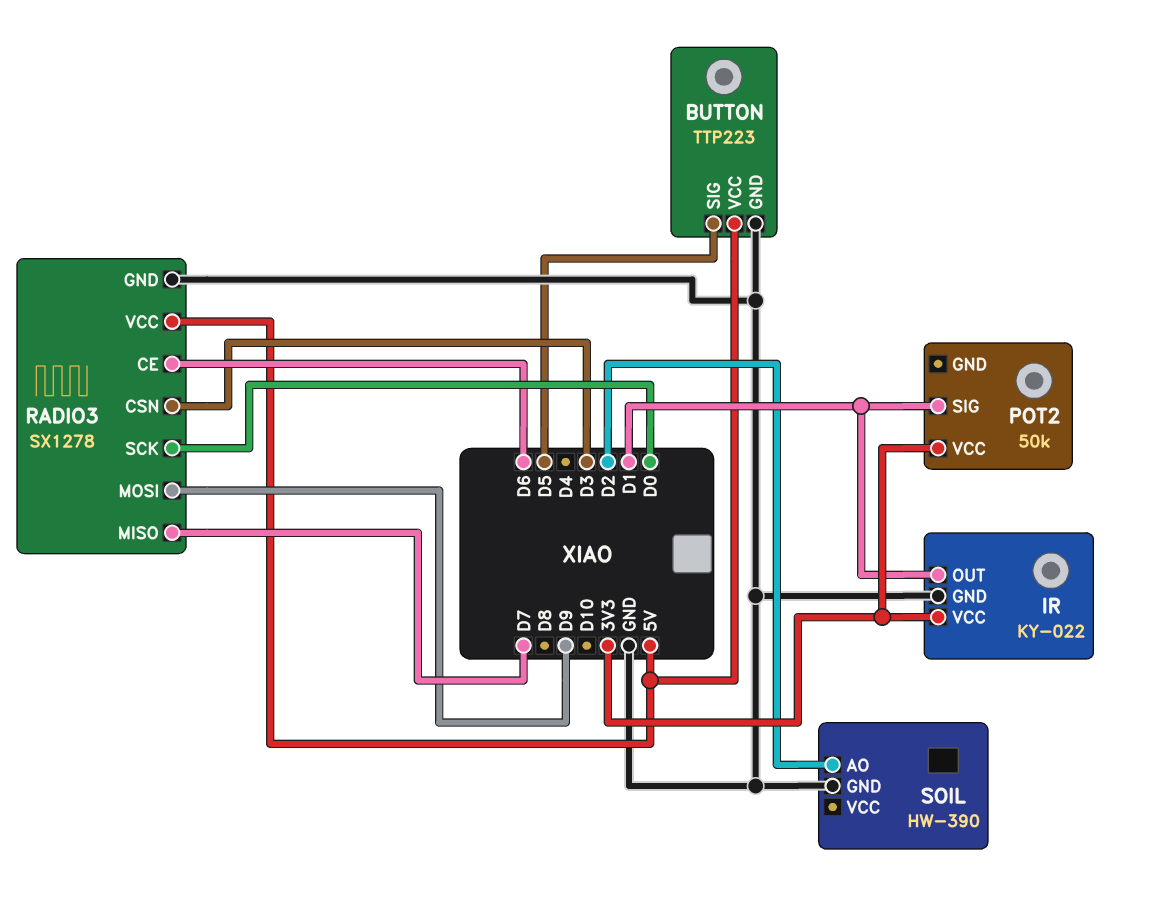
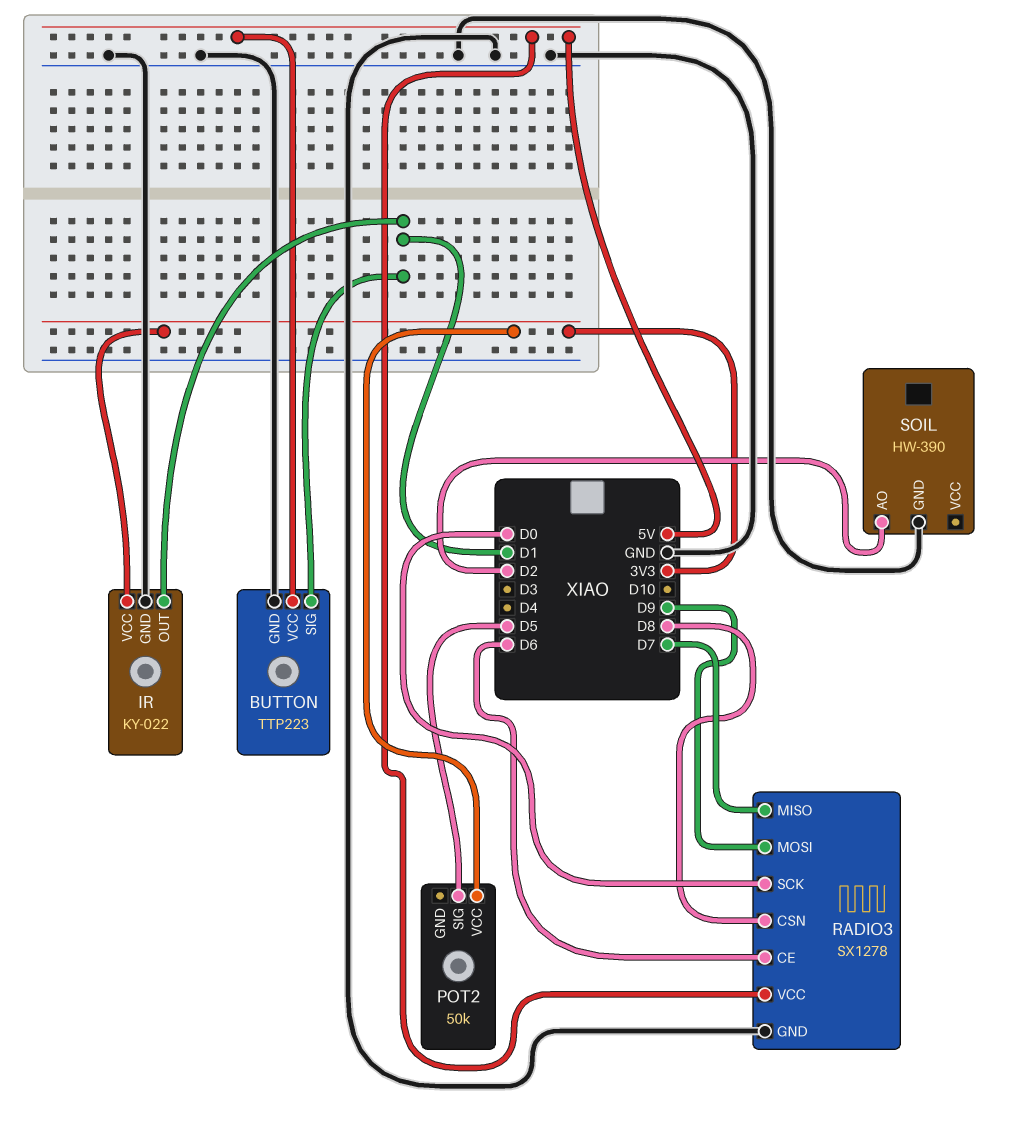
BUTTON pin SIG: D5 -> D1
POT2 pin SIG: D1 -> D5
RADIO3 pin CSN: D3 -> D8

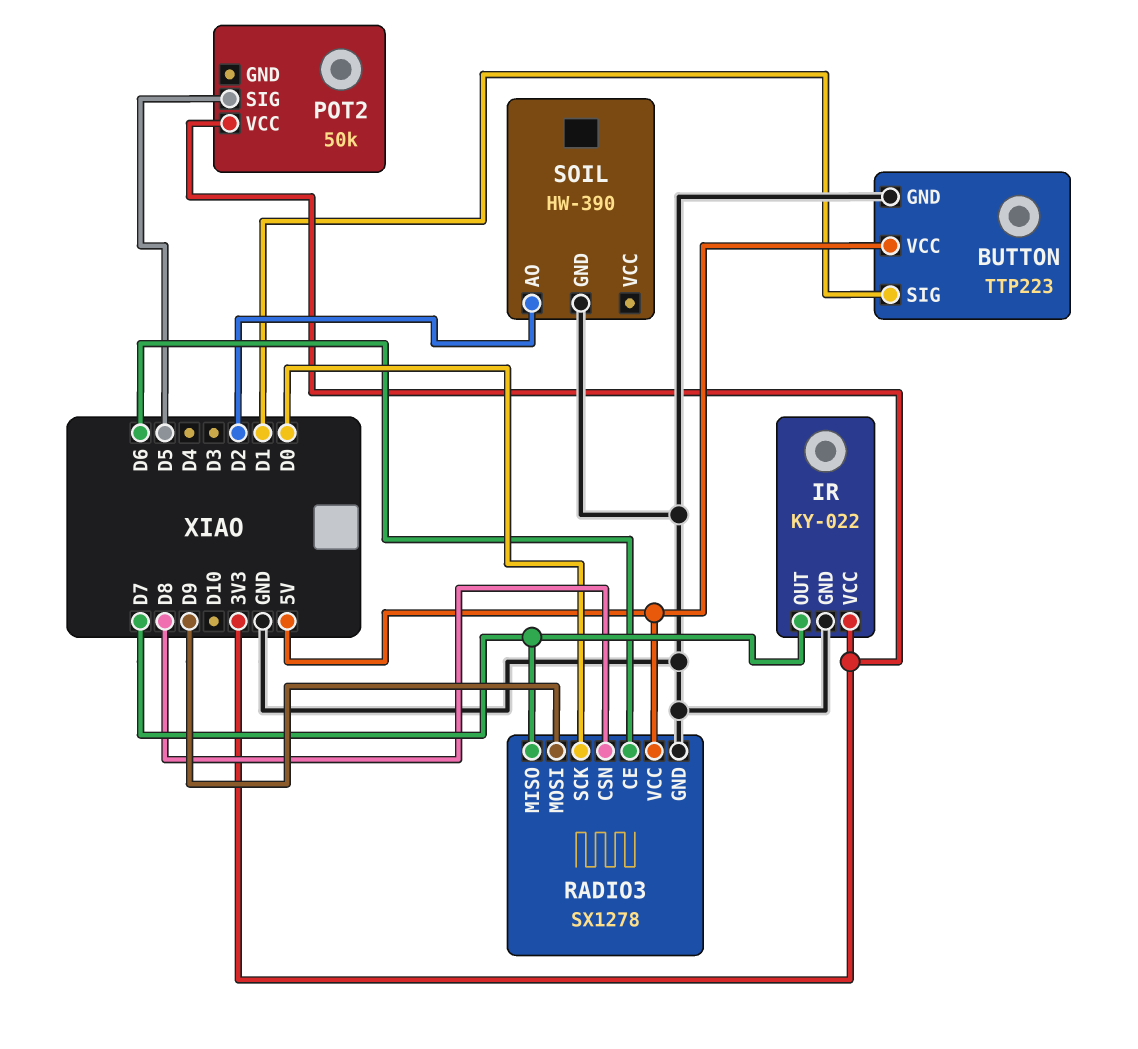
IR pin OUT: D1 -> D7

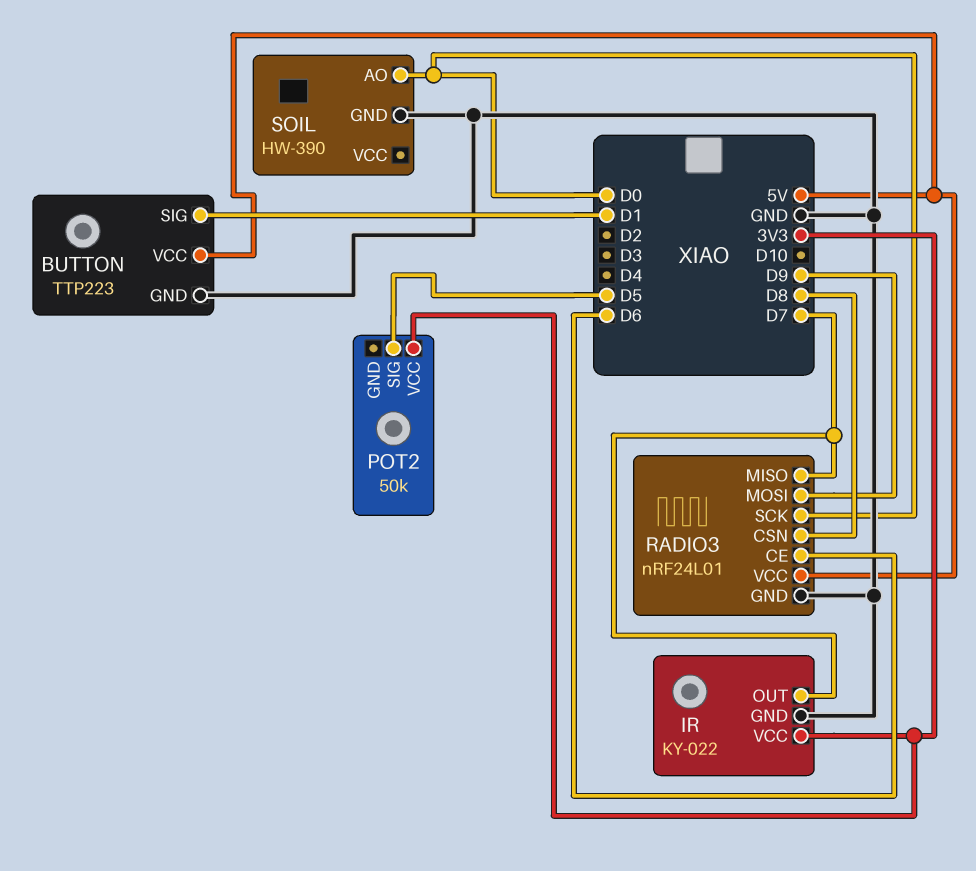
RADIO3: SX1278 -> nRF24L01
SOIL pin AO: D2 -> D0

